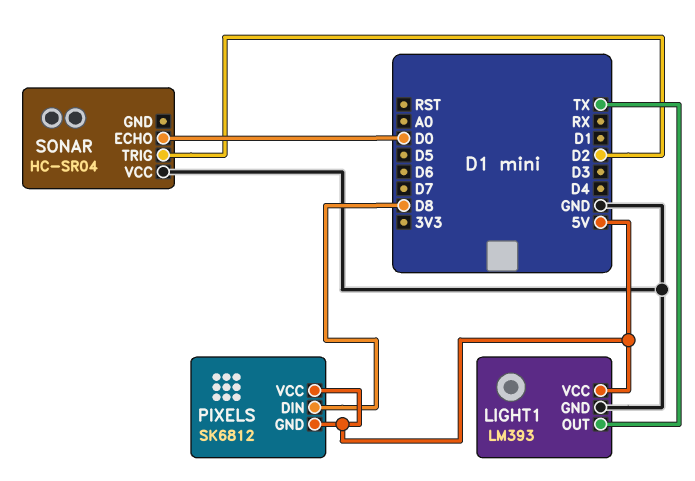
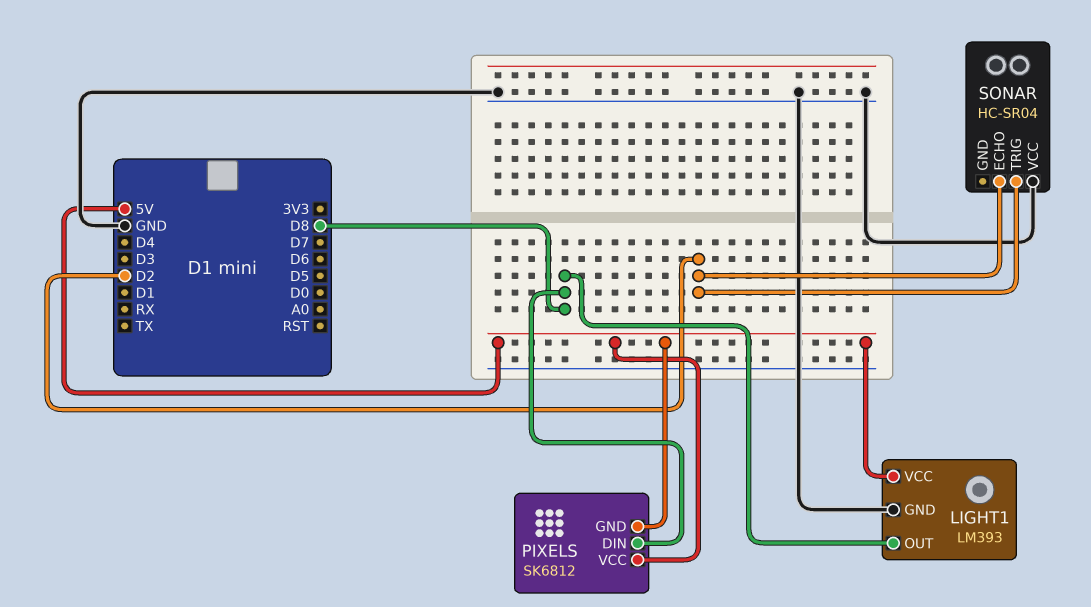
LIGHT1 pin OUT: TX -> D8
SONAR pin ECHO: D0 -> D2

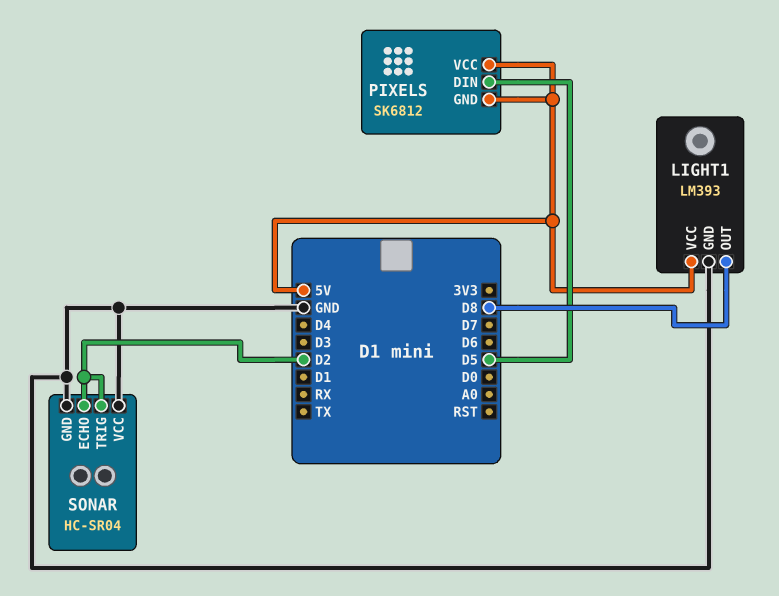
PIXELS pin DIN: D8 -> D5
SONAR pin GND: none -> GND

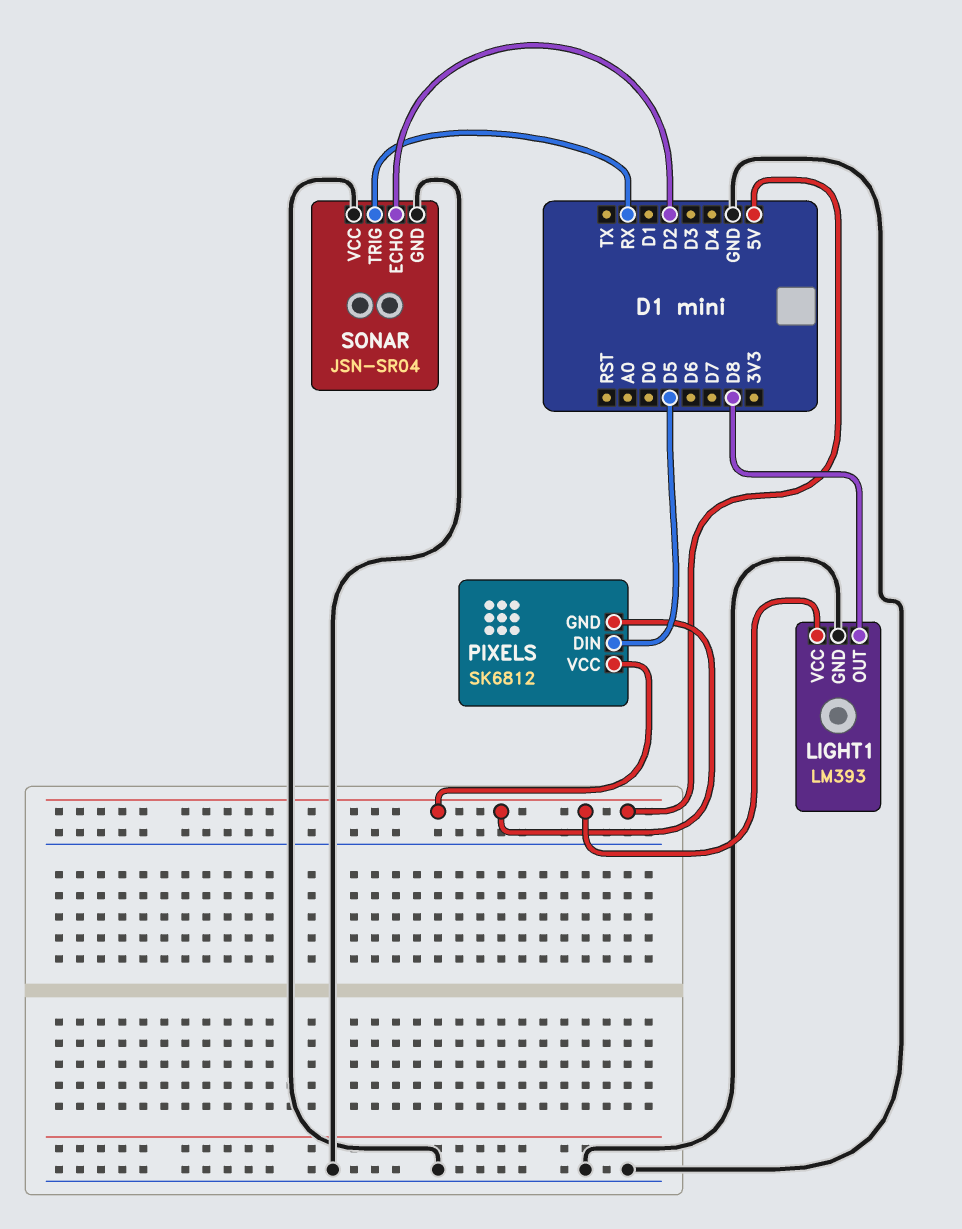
SONAR: HC-SR04 -> JSN-SR04
SONAR pin TRIG: D2 -> RX

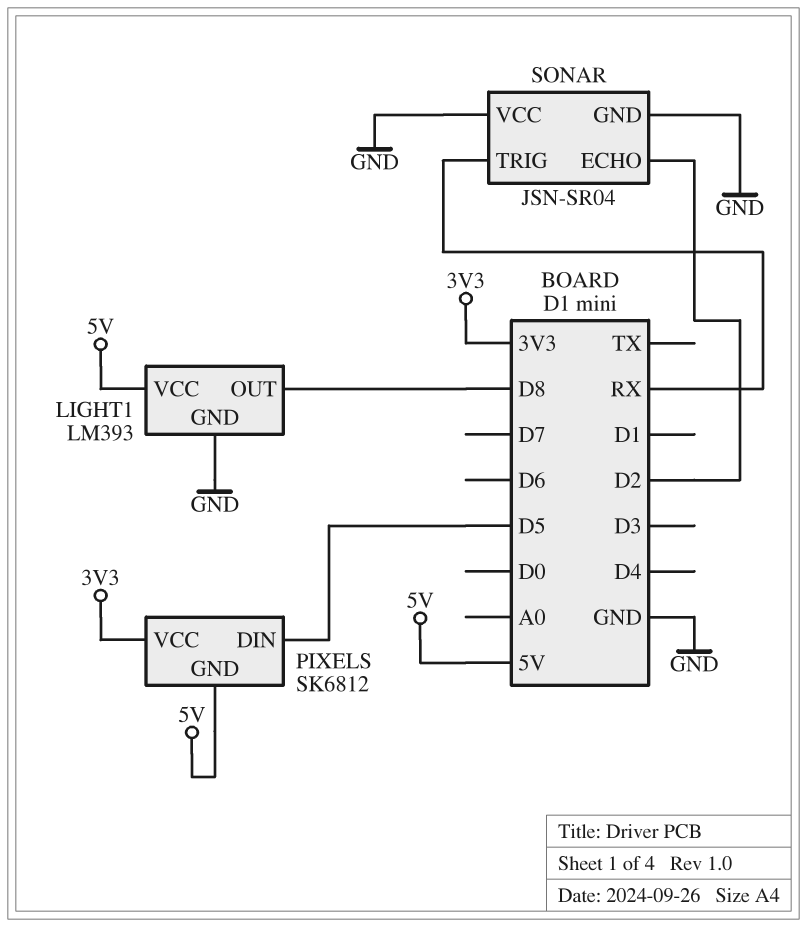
PIXELS pin VCC: 5V -> 3V3

